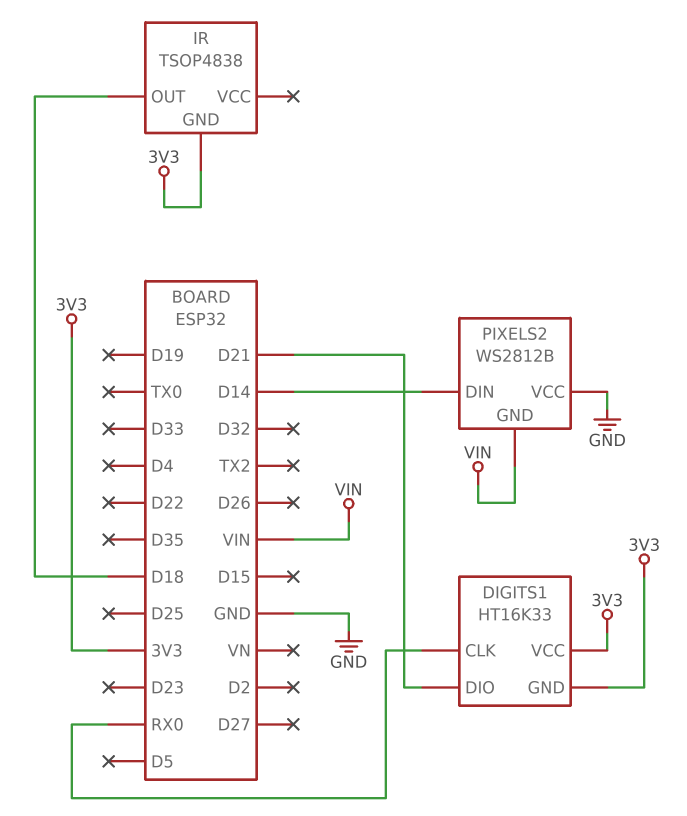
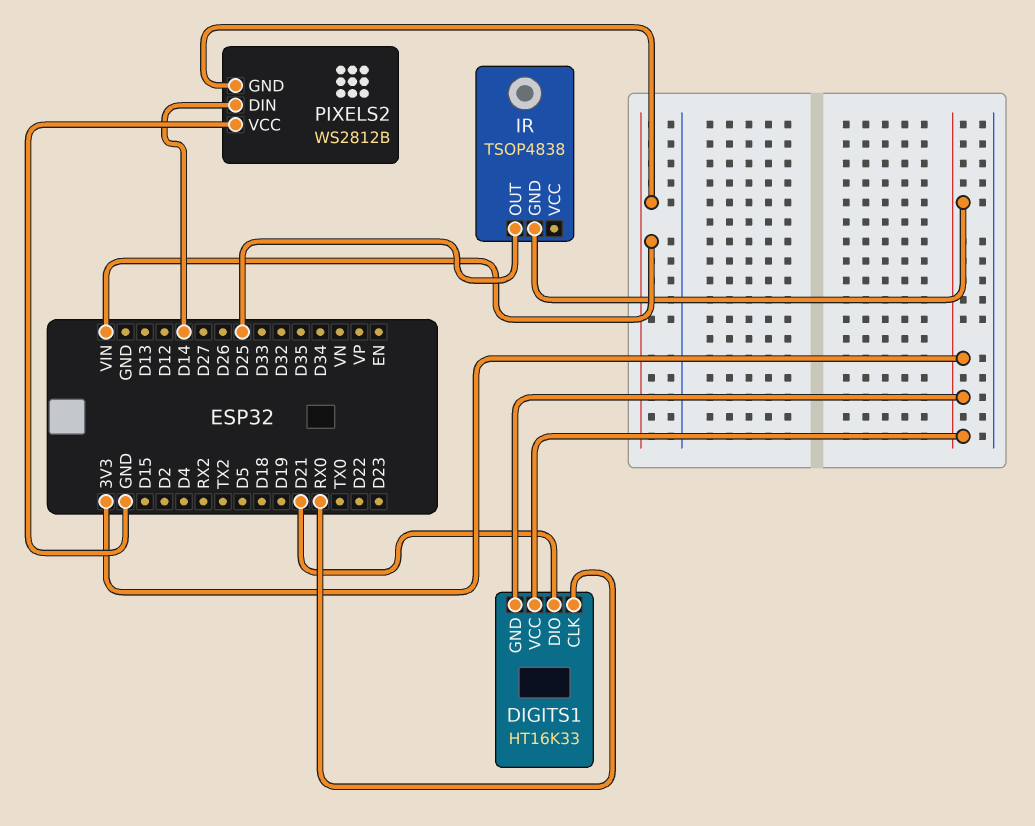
IR pin OUT: D18 -> D25

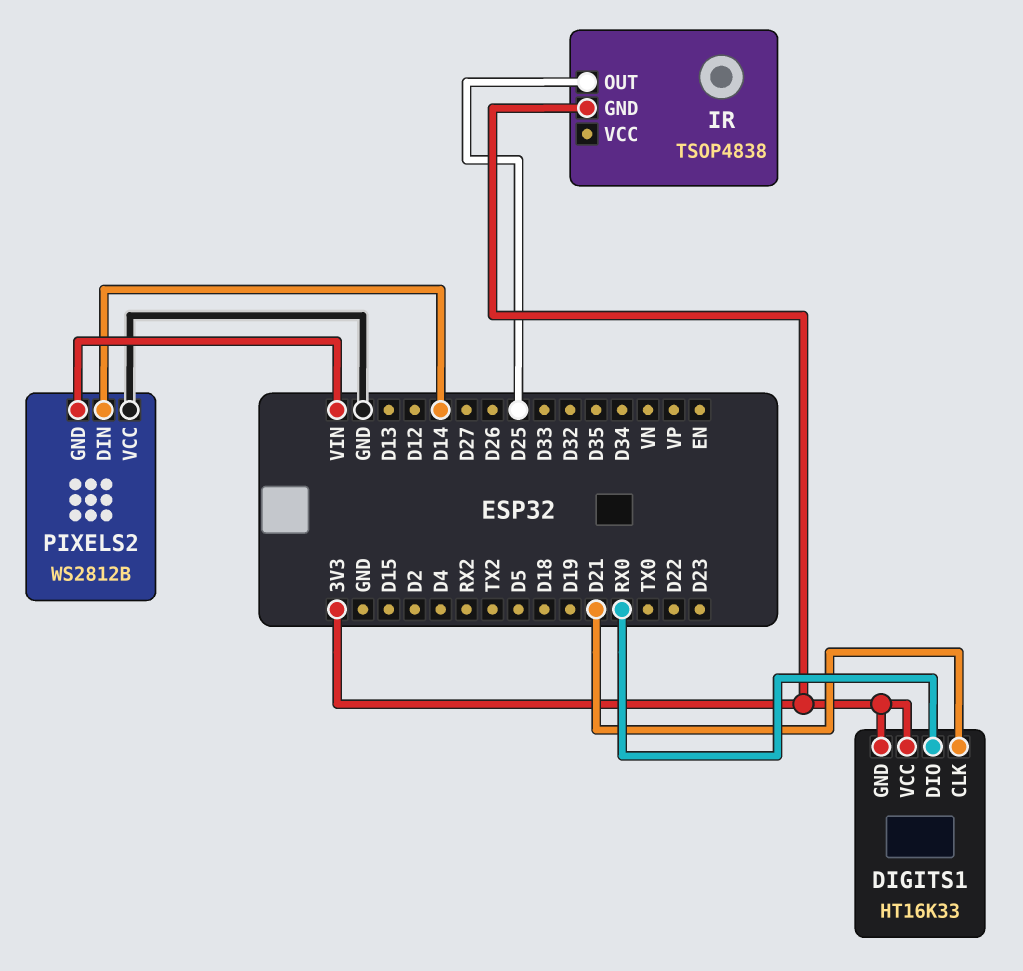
DIGITS1 pin CLK: RX0 -> D21
DIGITS1 pin DIO: D21 -> RX0

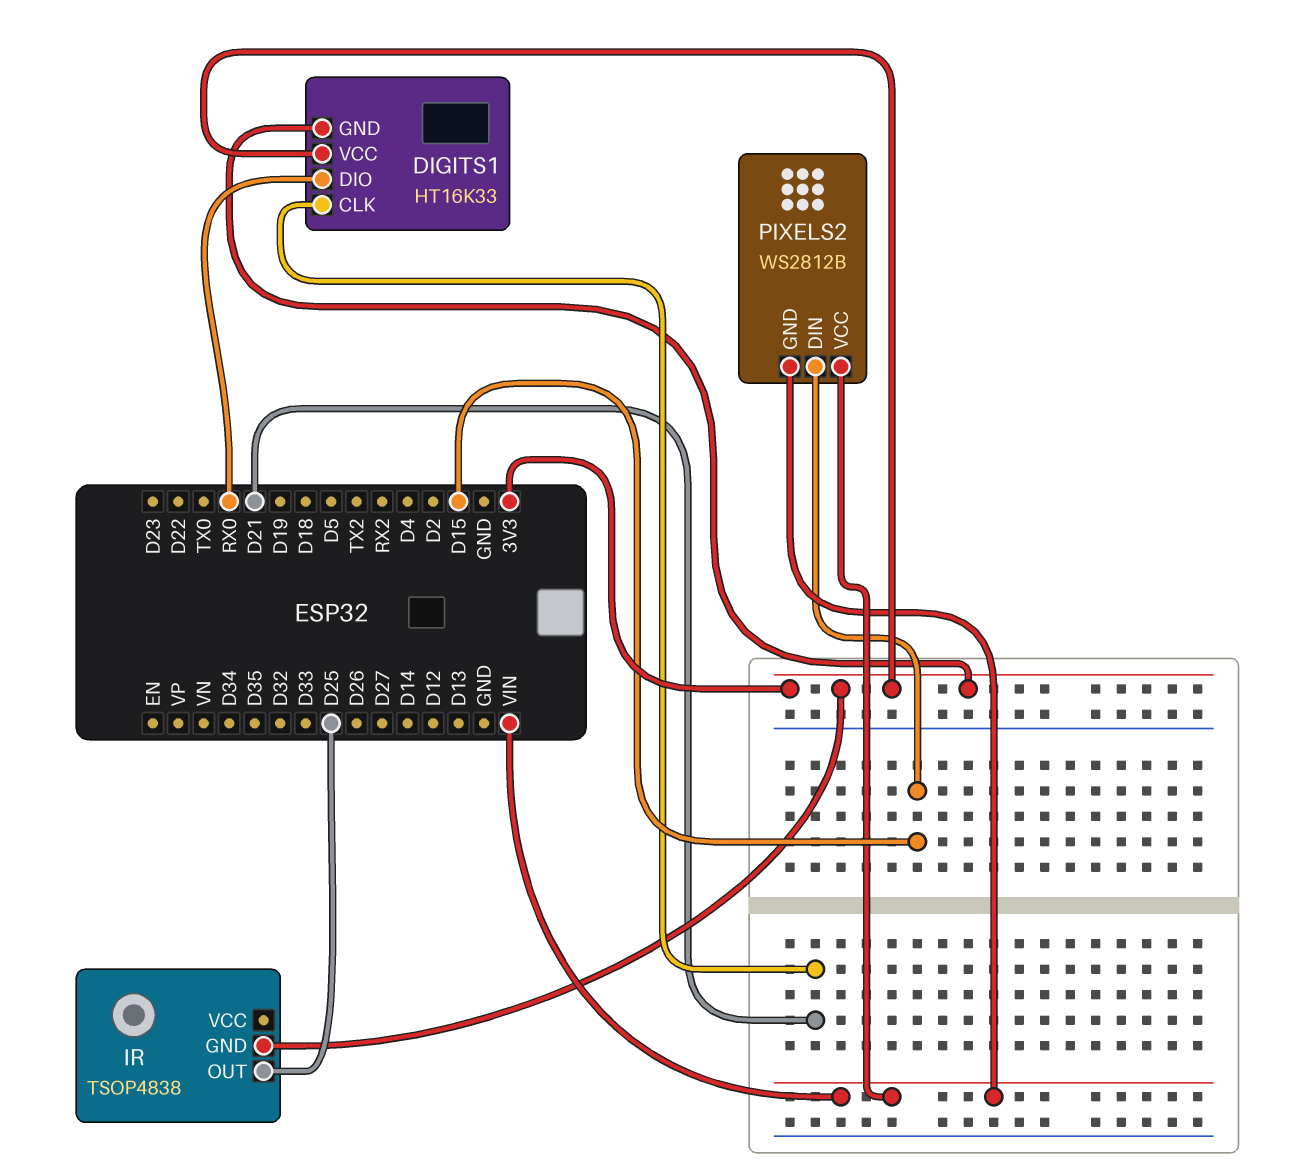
PIXELS2 pin DIN: D14 -> D15
PIXELS2 pin VCC: GND -> VIN

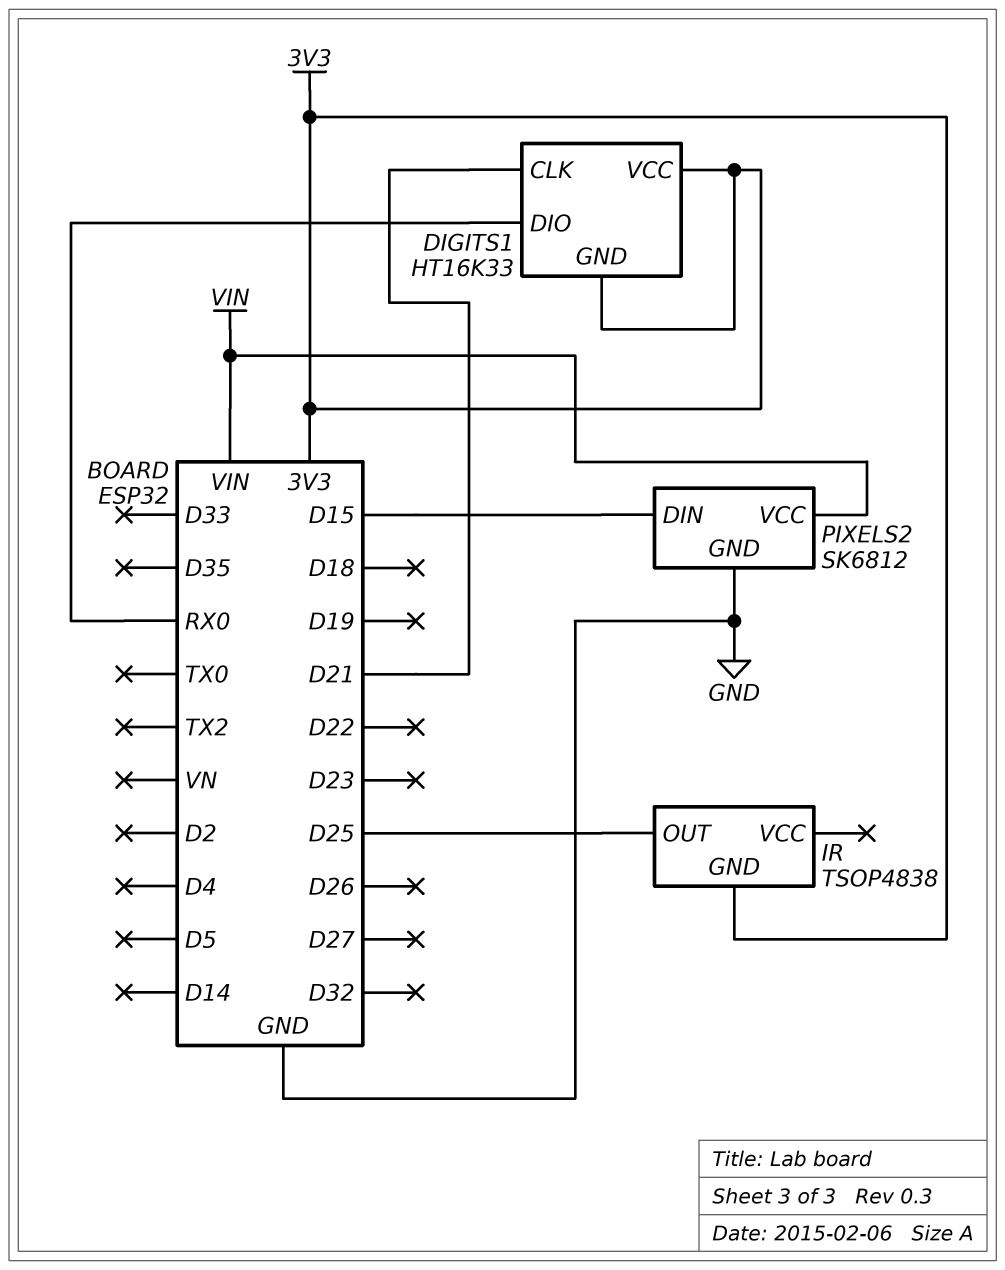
PIXELS2: WS2812B -> SK6812
PIXELS2 pin GND: VIN -> GND

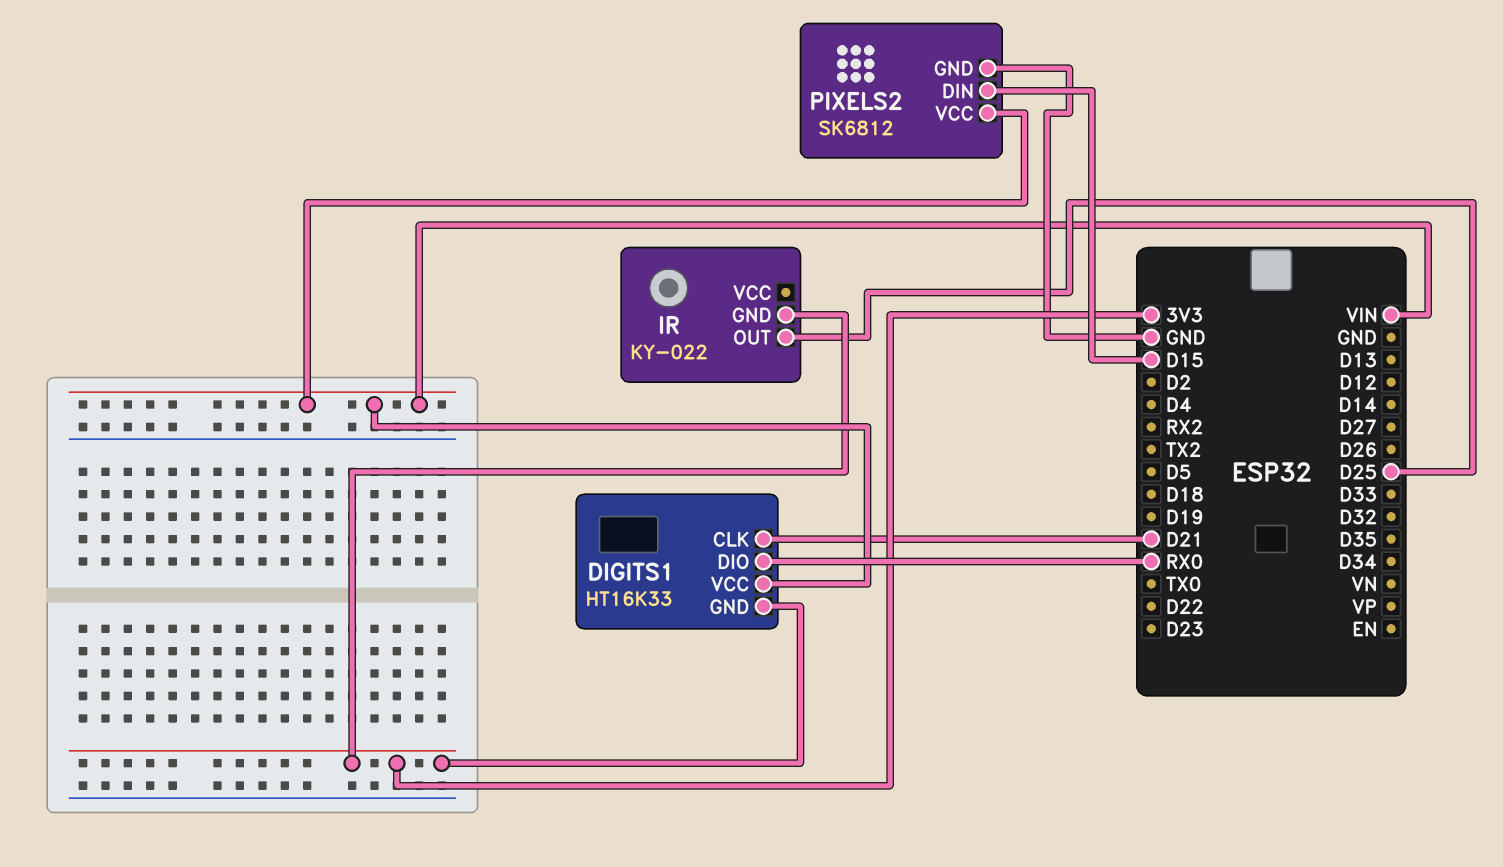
DIGITS1 pin VCC: 3V3 -> VIN
IR: TSOP4838 -> KY-022

